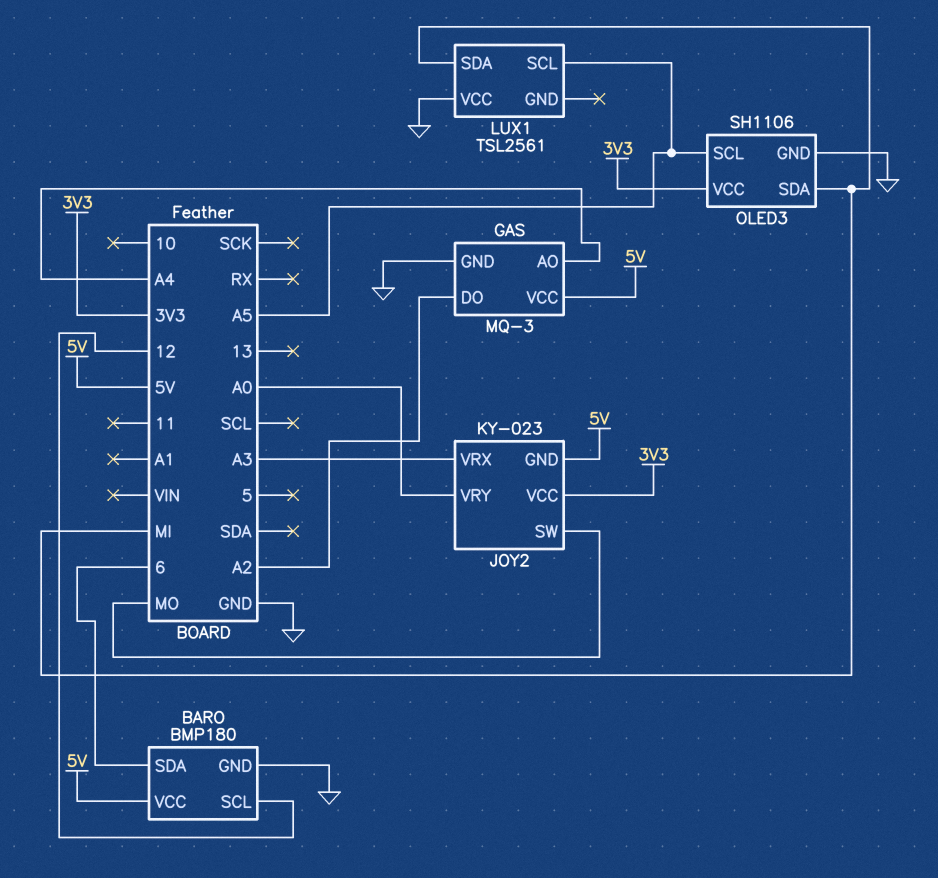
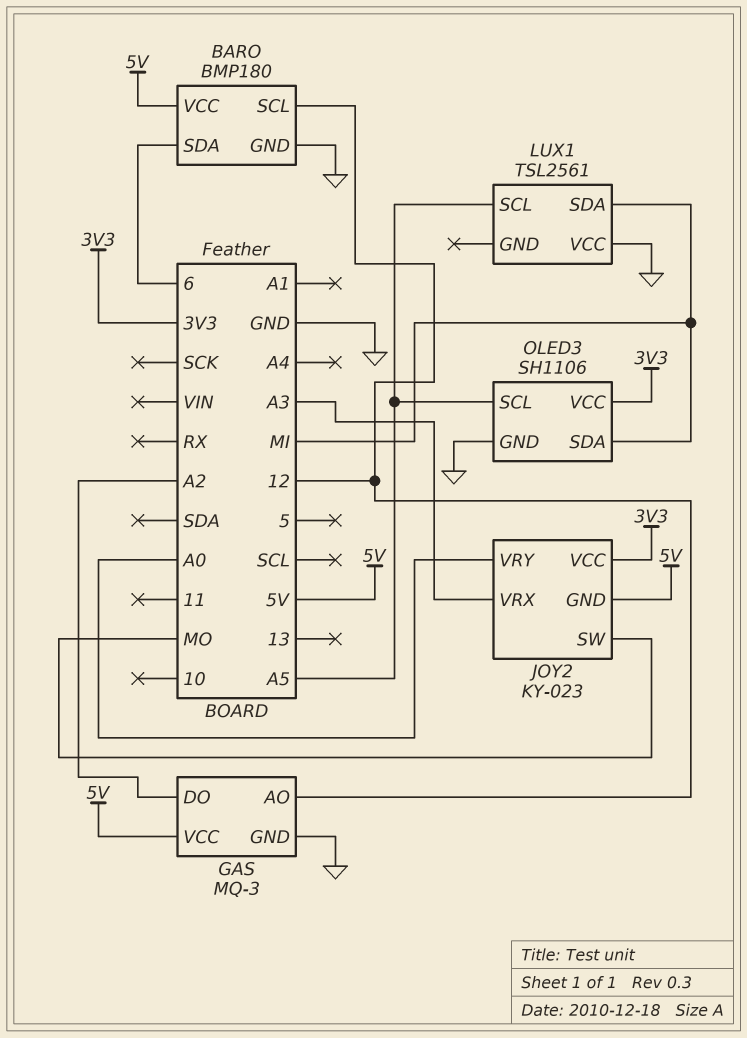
GAS pin AO: A4 -> 12

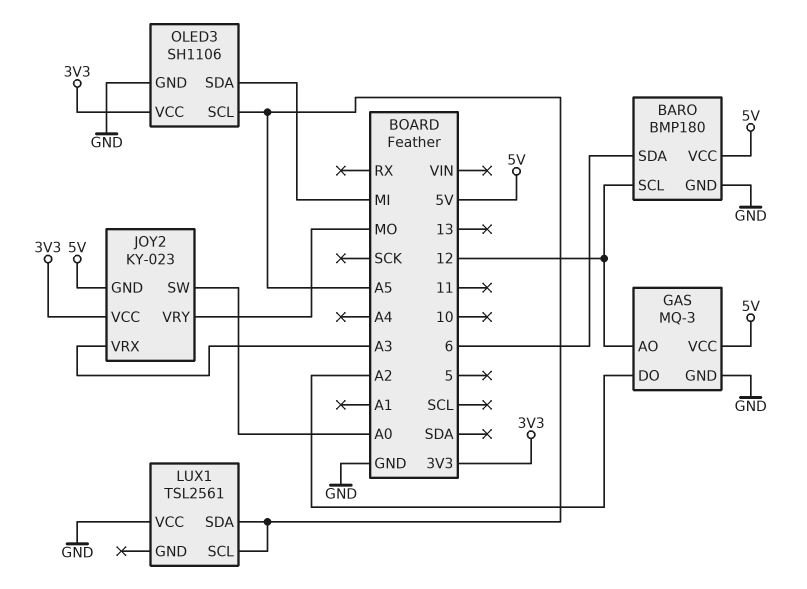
JOY2 pin SW: MO -> A0
JOY2 pin VRY: A0 -> MO
LUX1 pin SDA: MI -> A5

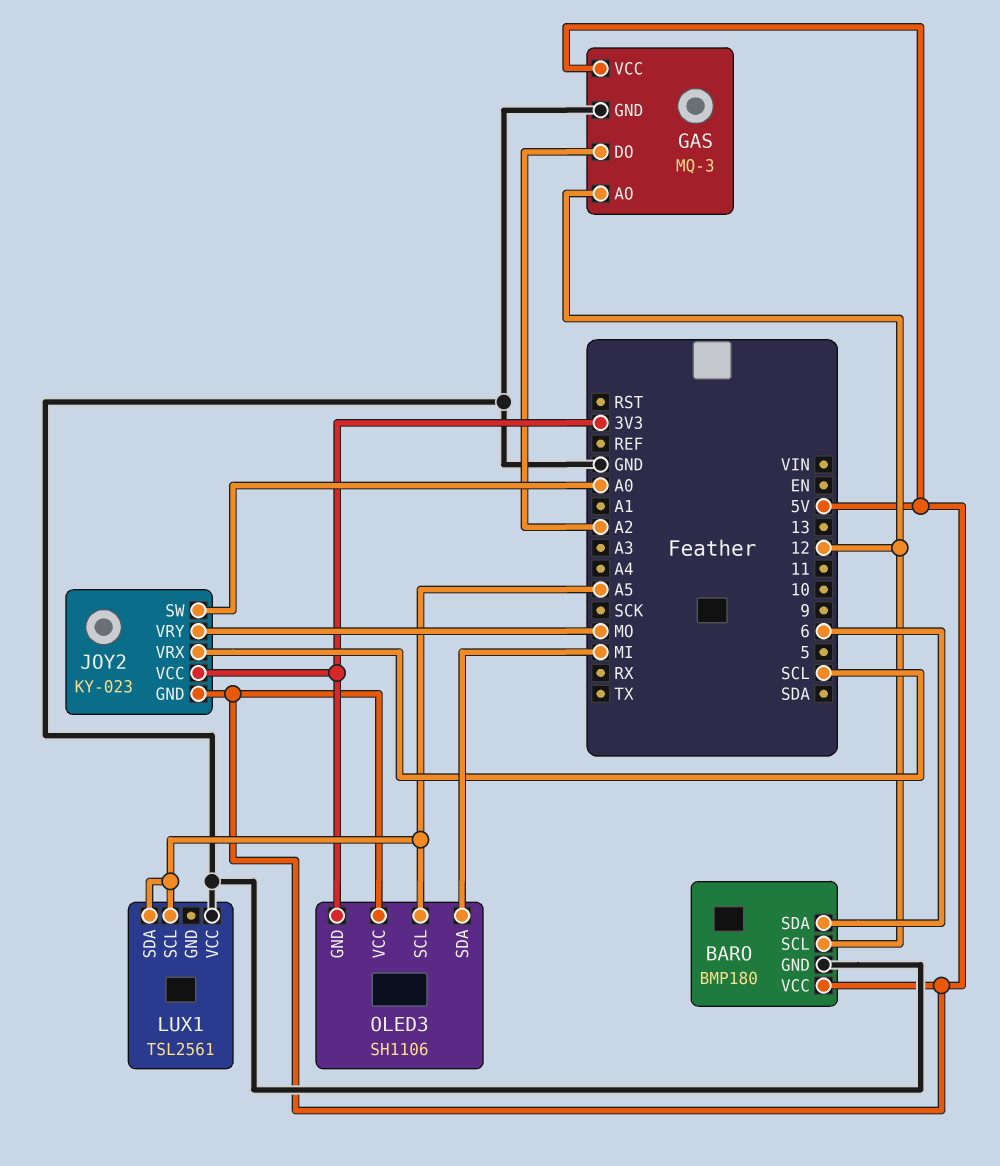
JOY2 pin VRX: A3 -> SCL
OLED3 pin GND: GND -> 3V3
OLED3 pin VCC: 3V3 -> 5V

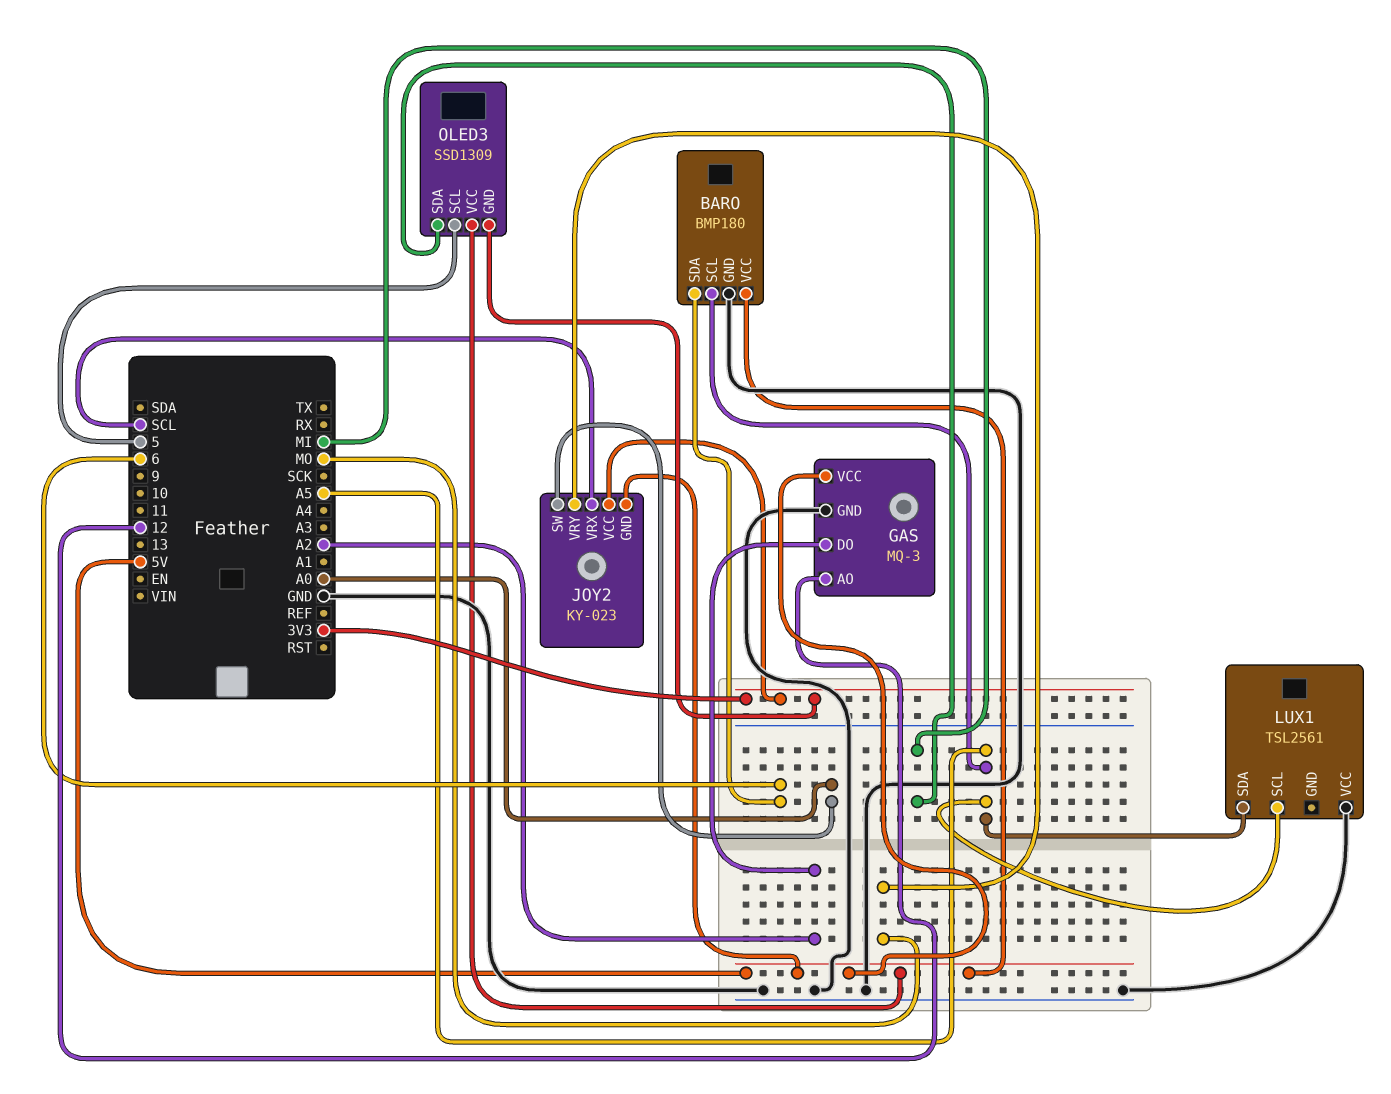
BARO pin SCL: 12 -> A5
OLED3: SH1106 -> SSD1309
OLED3 pin SCL: A5 -> 5

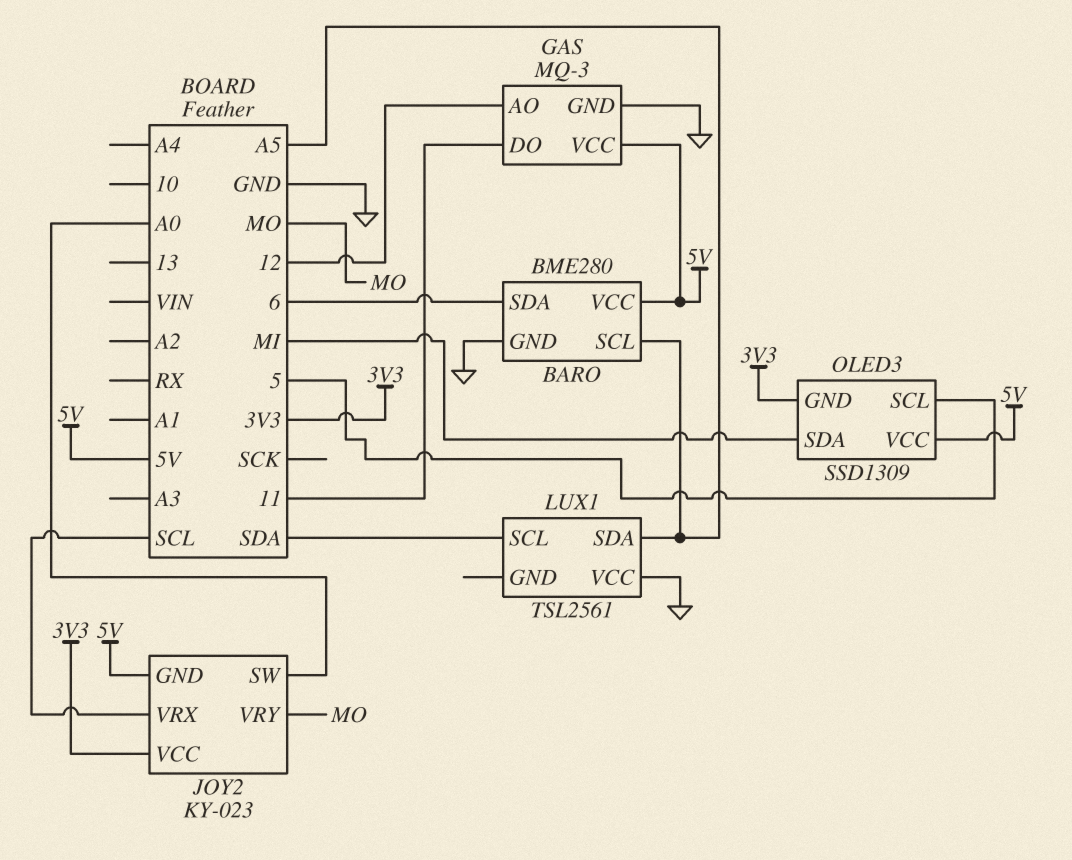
BARO: BMP180 -> BME280
GAS pin DO: A2 -> 11
LUX1 pin SCL: A5 -> SDA

